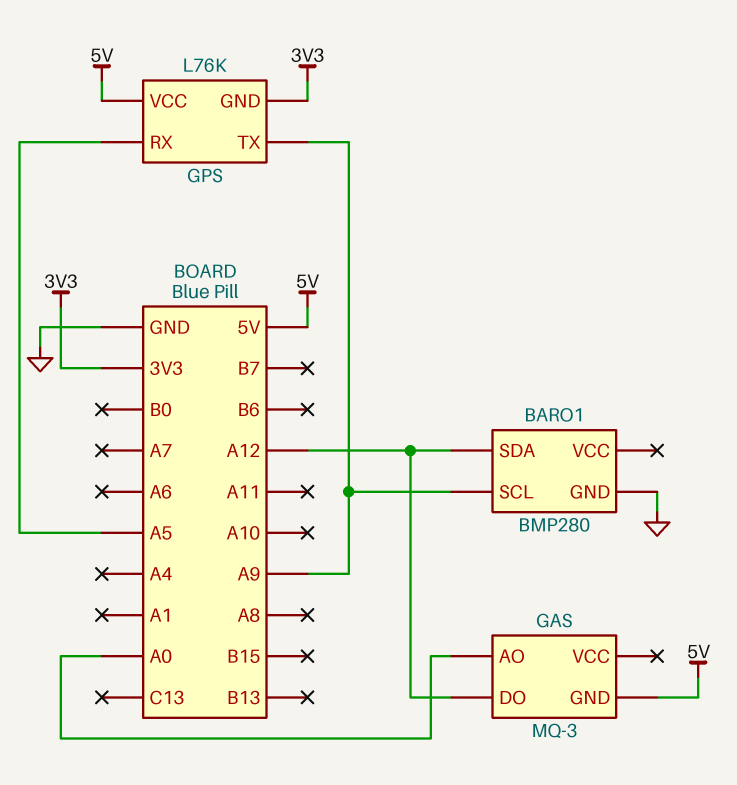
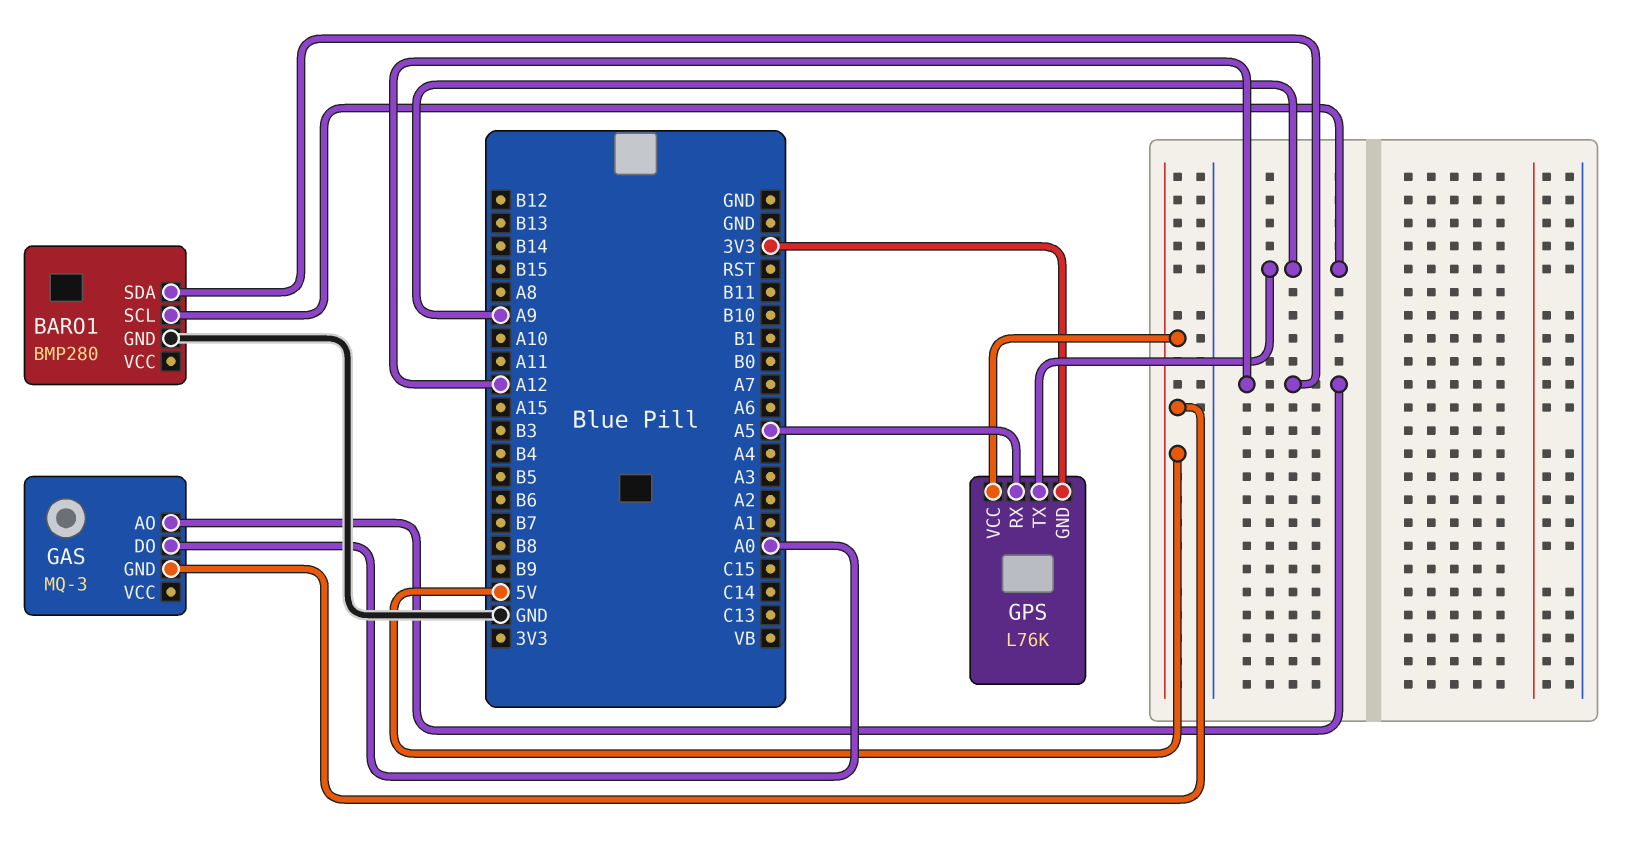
GAS pin AO: A0 -> A12
GAS pin DO: A12 -> A0

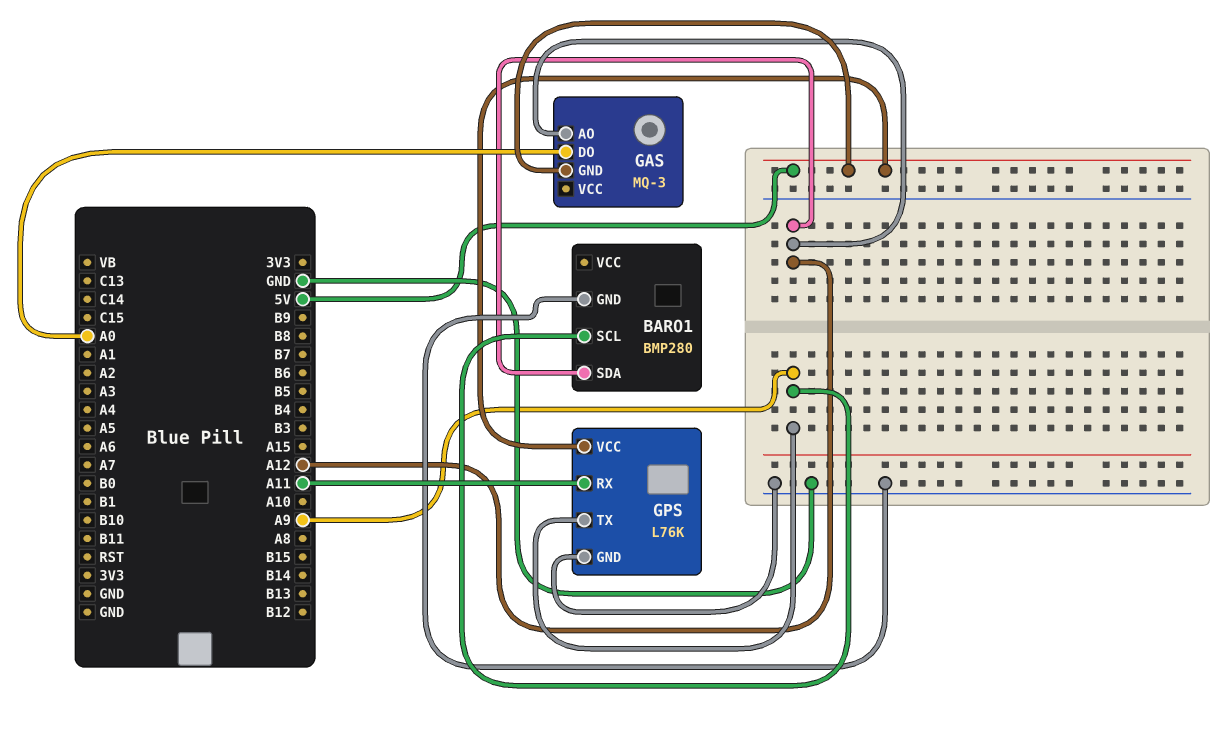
GPS pin GND: 3V3 -> GND
GPS pin RX: A5 -> A11

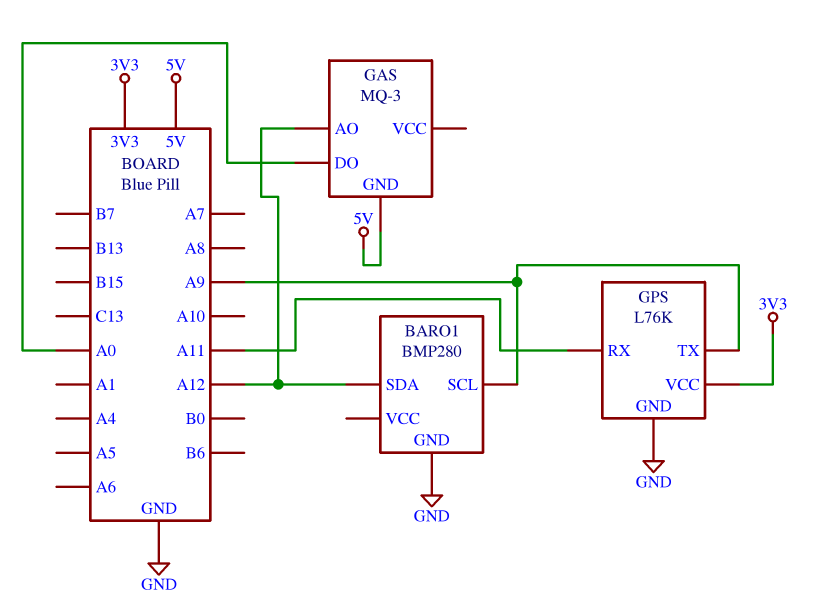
GPS pin VCC: 5V -> 3V3

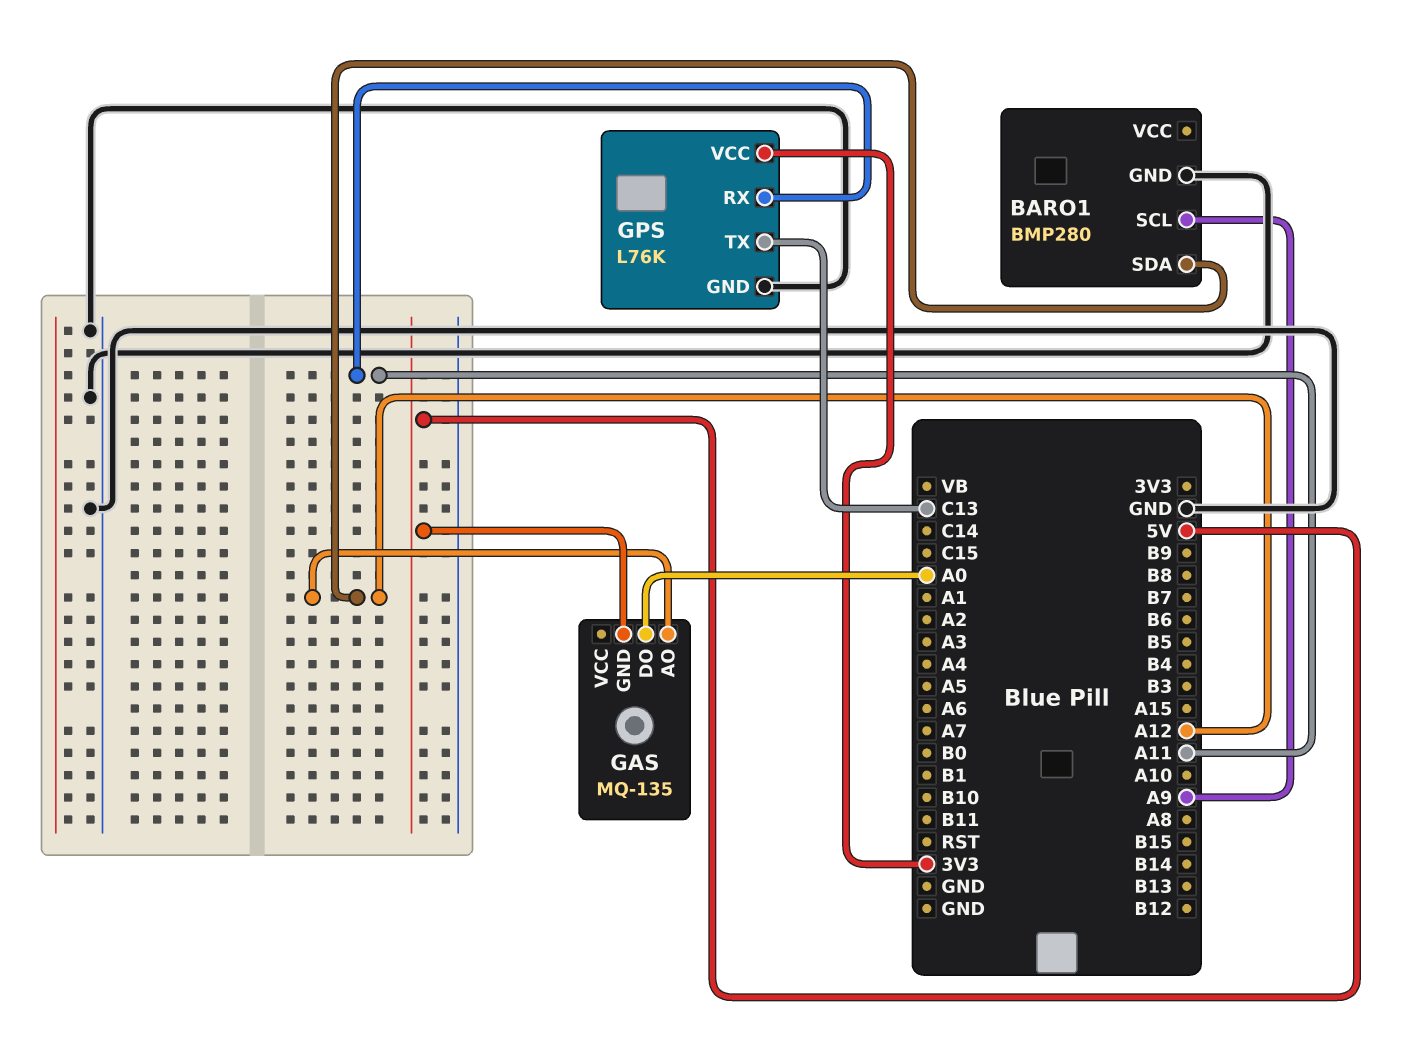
GAS: MQ-3 -> MQ-135
GPS pin TX: A9 -> C13

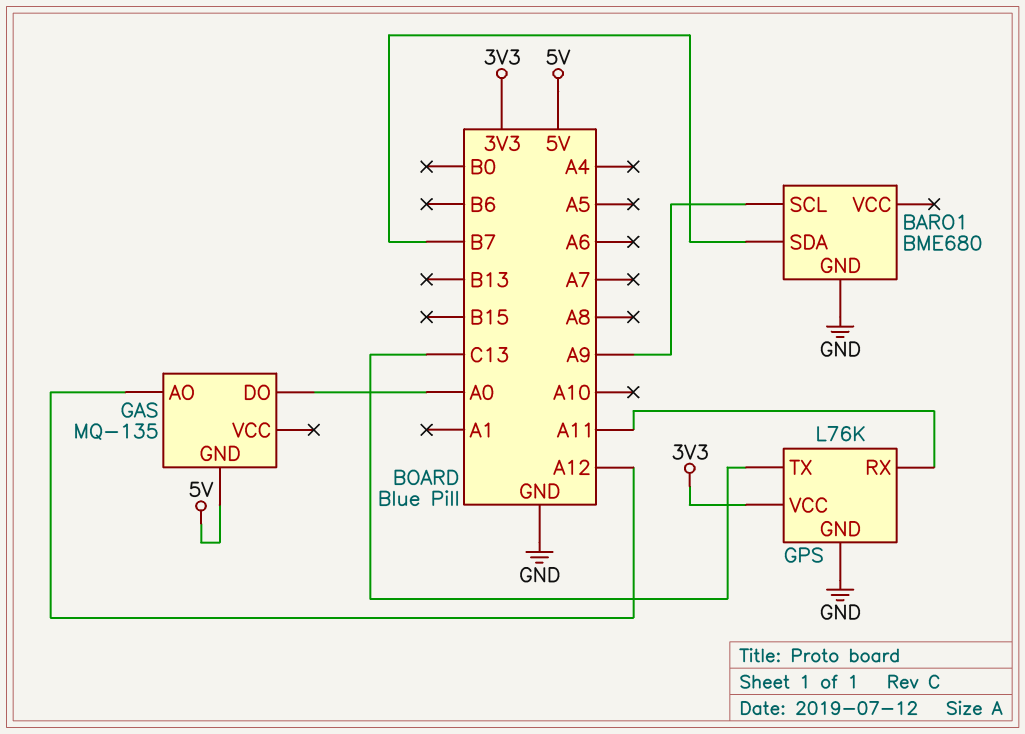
BARO1: BMP280 -> BME680
BARO1 pin SDA: A12 -> B7

